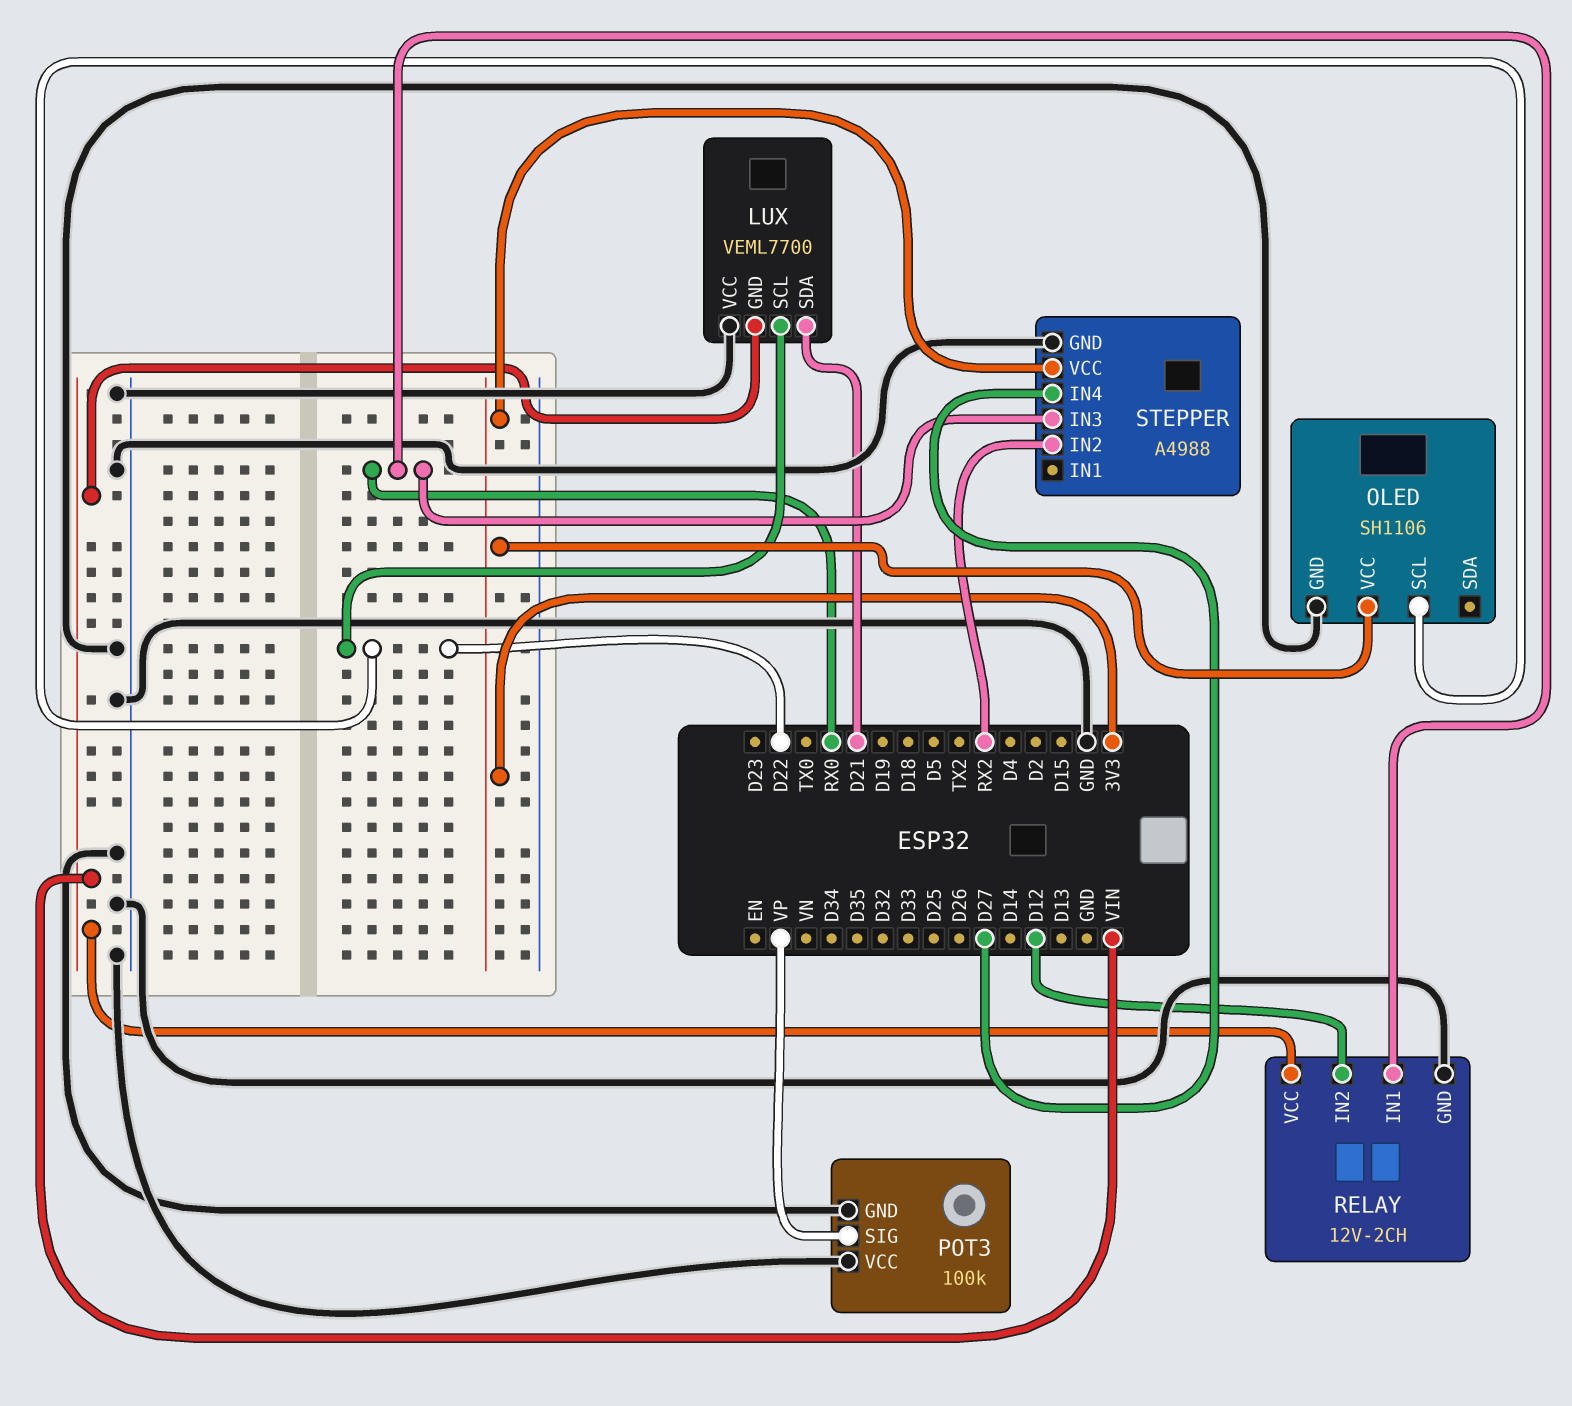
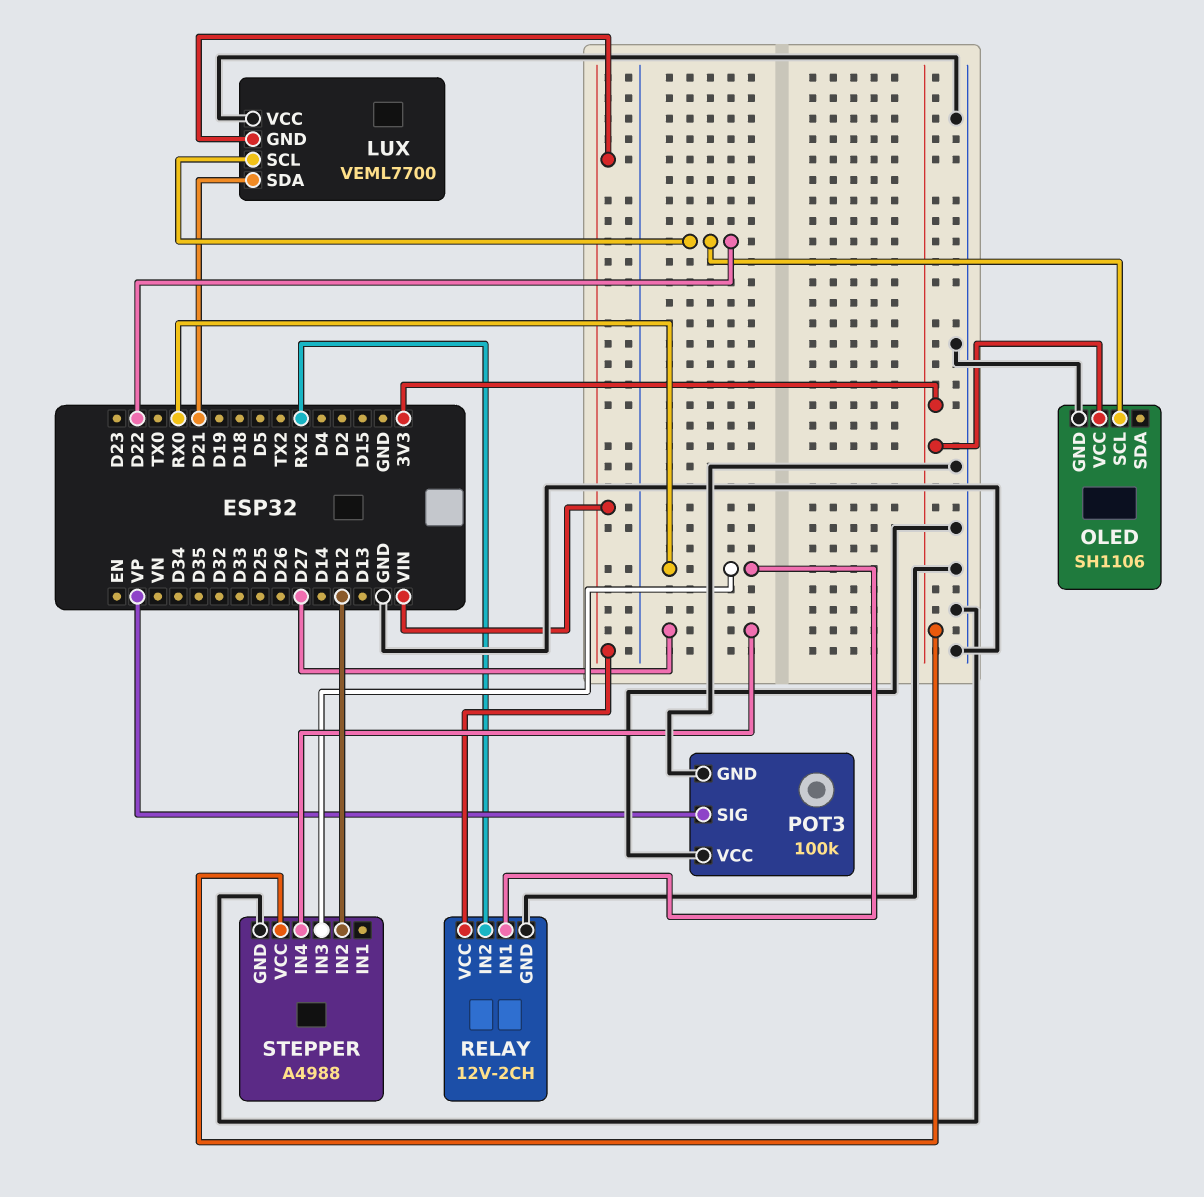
RELAY pin IN2: D12 -> RX2
STEPPER pin IN2: RX2 -> D12

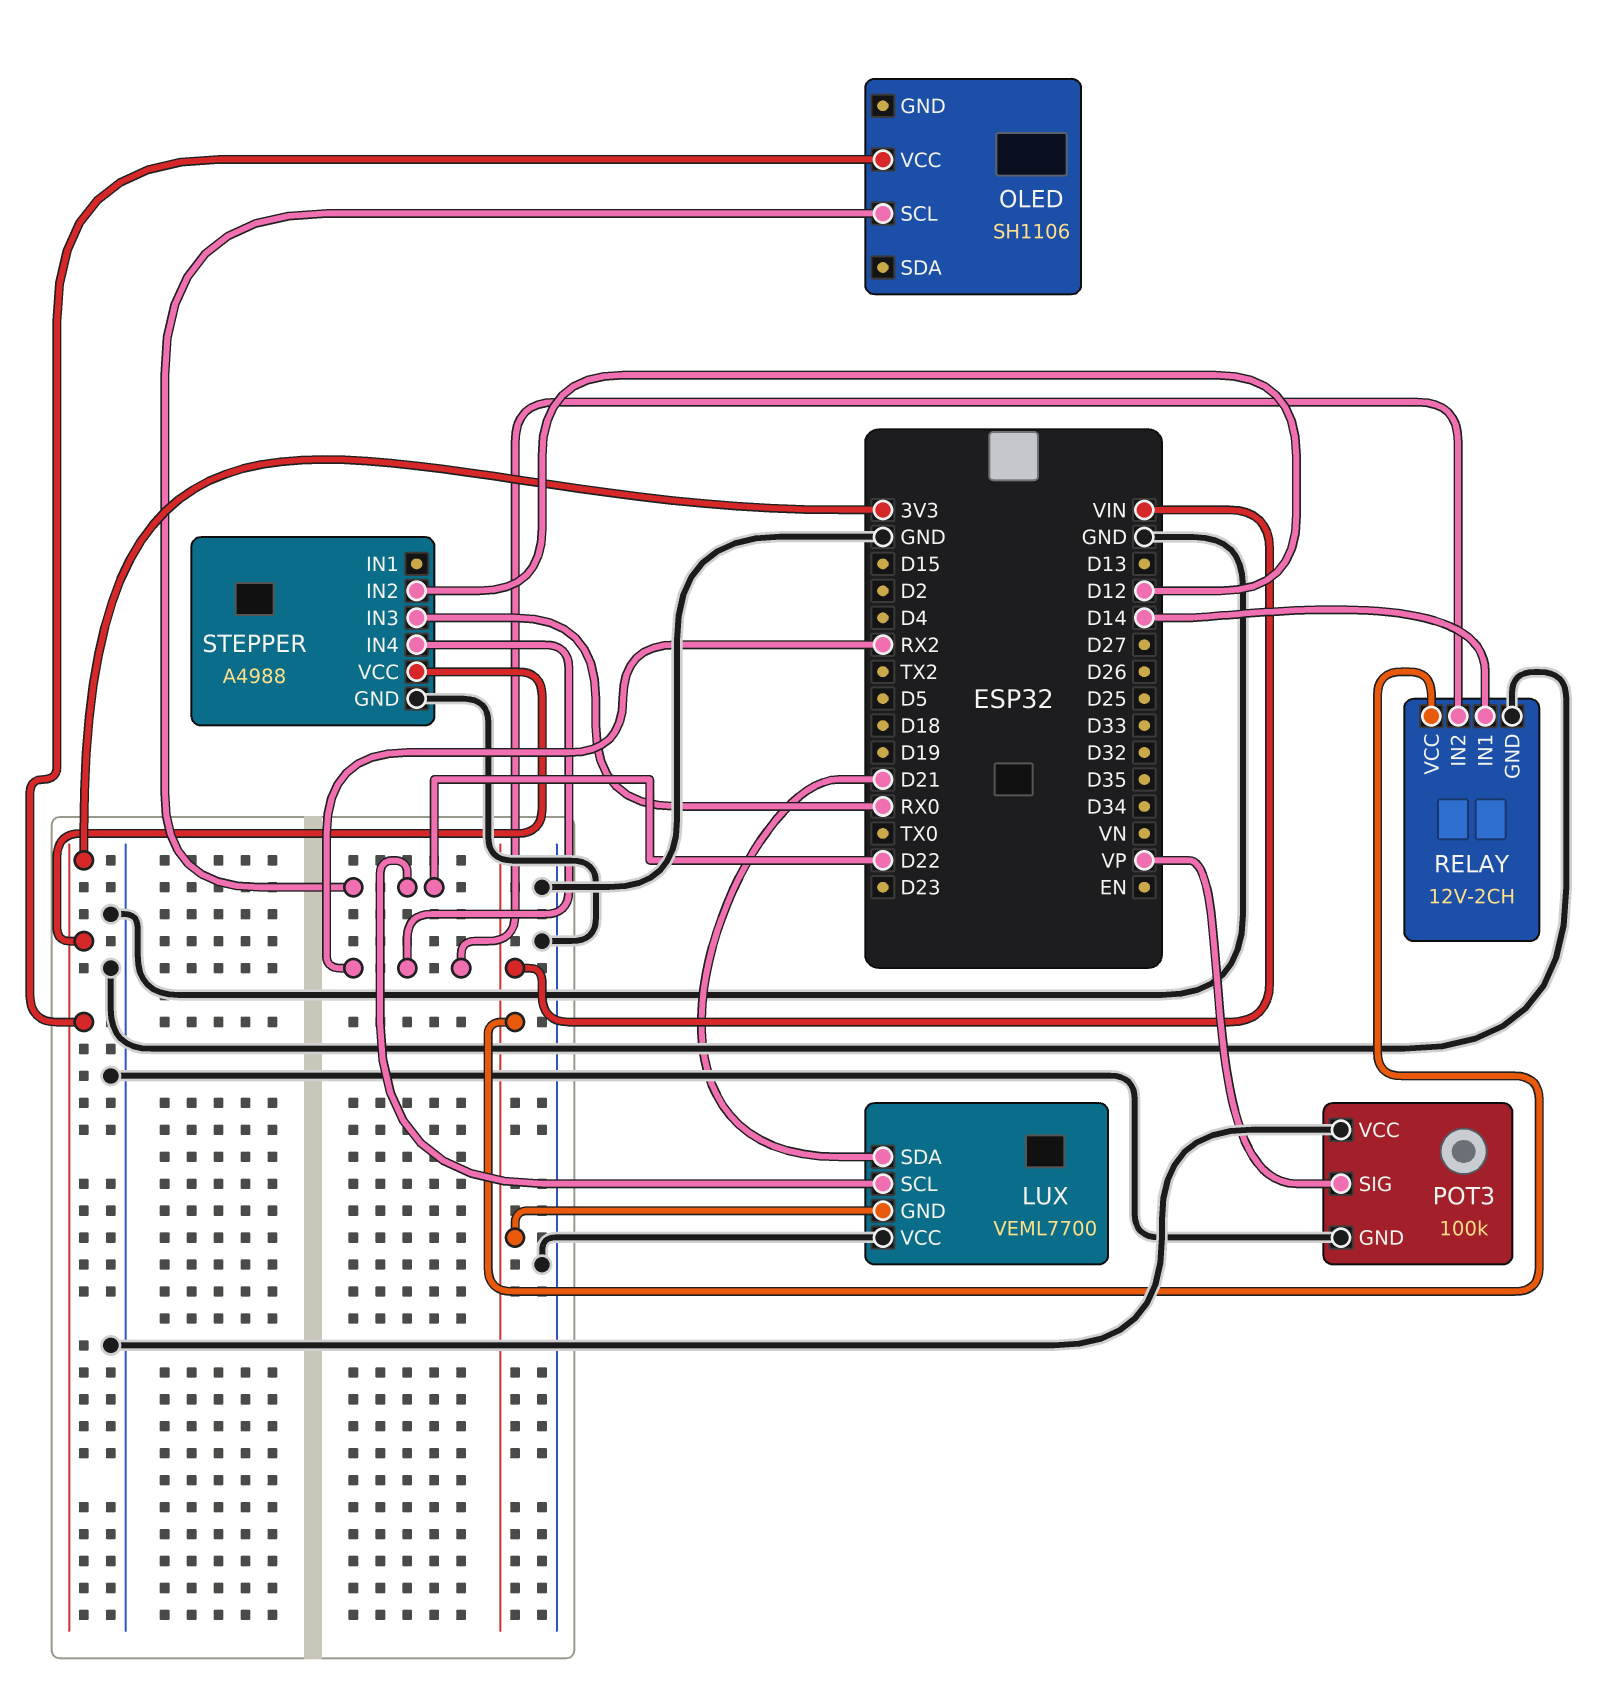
OLED pin GND: GND -> none
RELAY pin IN1: RX0 -> D14
STEPPER pin IN4: D27 -> RX2

